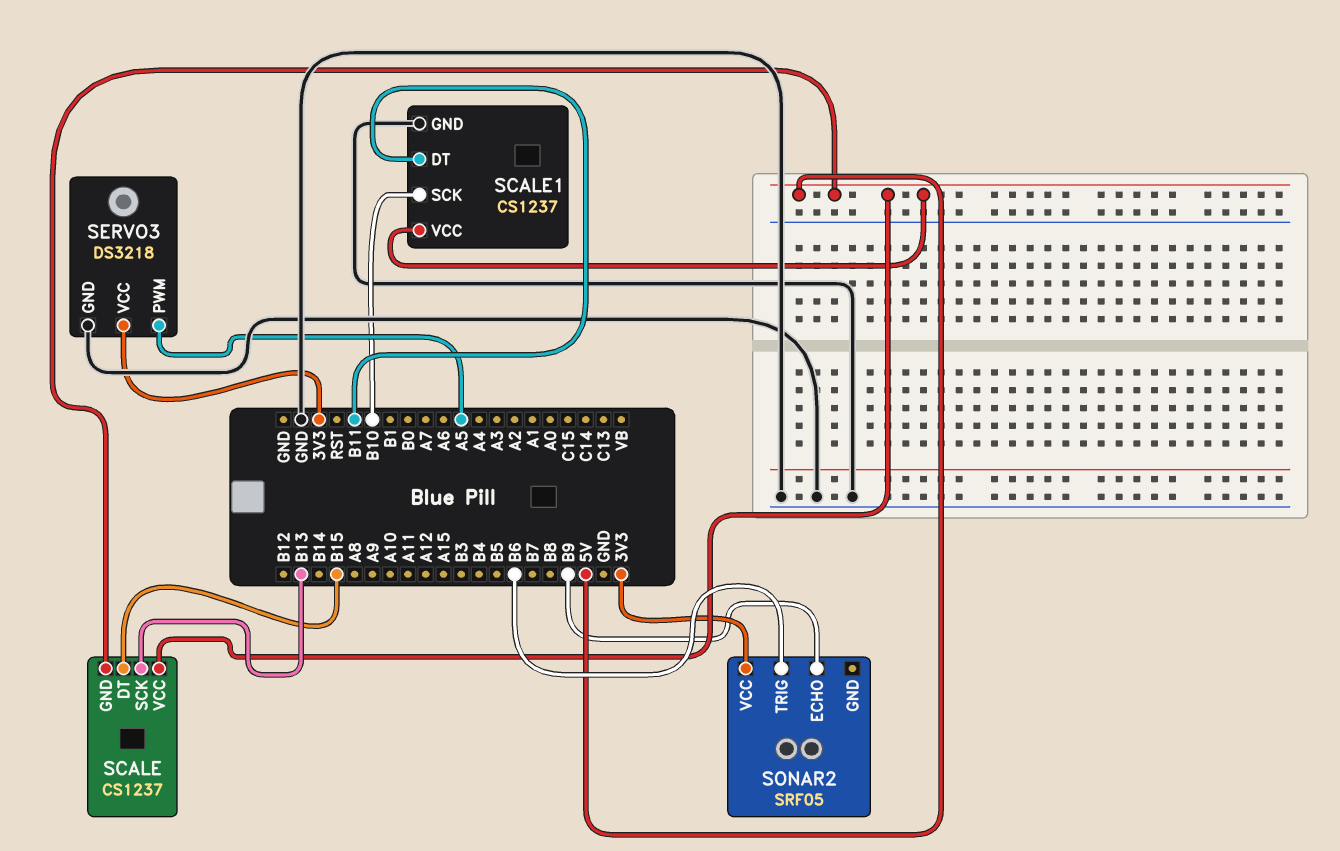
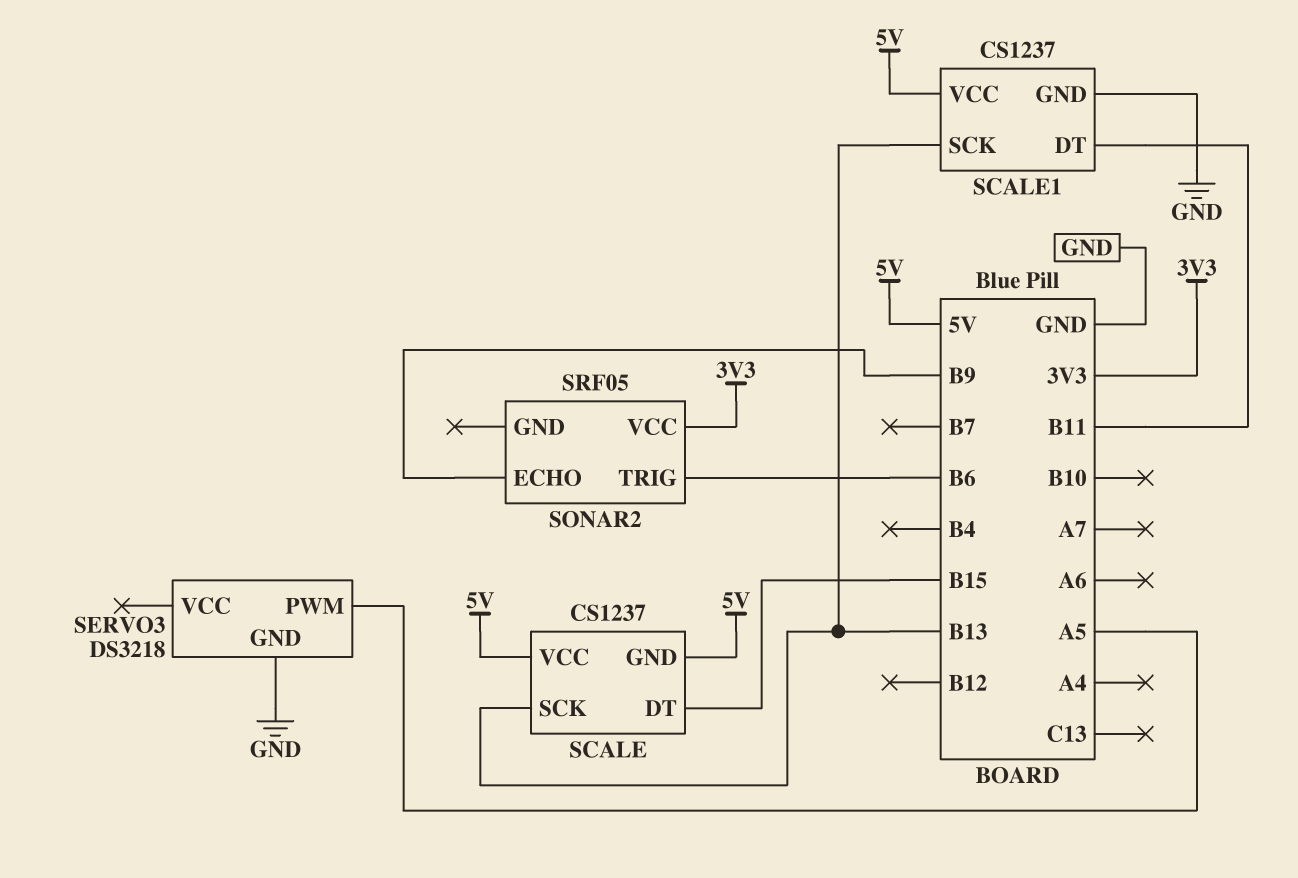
SCALE1 pin SCK: B10 -> B13
SERVO3 pin VCC: 3V3 -> none

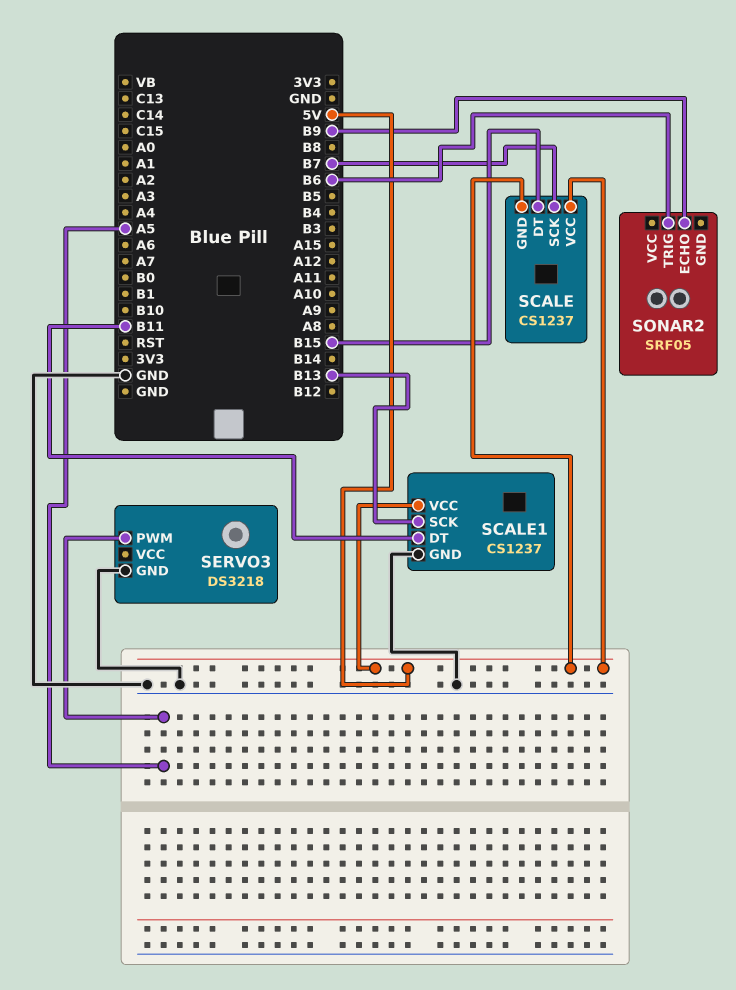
SCALE pin SCK: B13 -> B7
SONAR2 pin VCC: 3V3 -> none

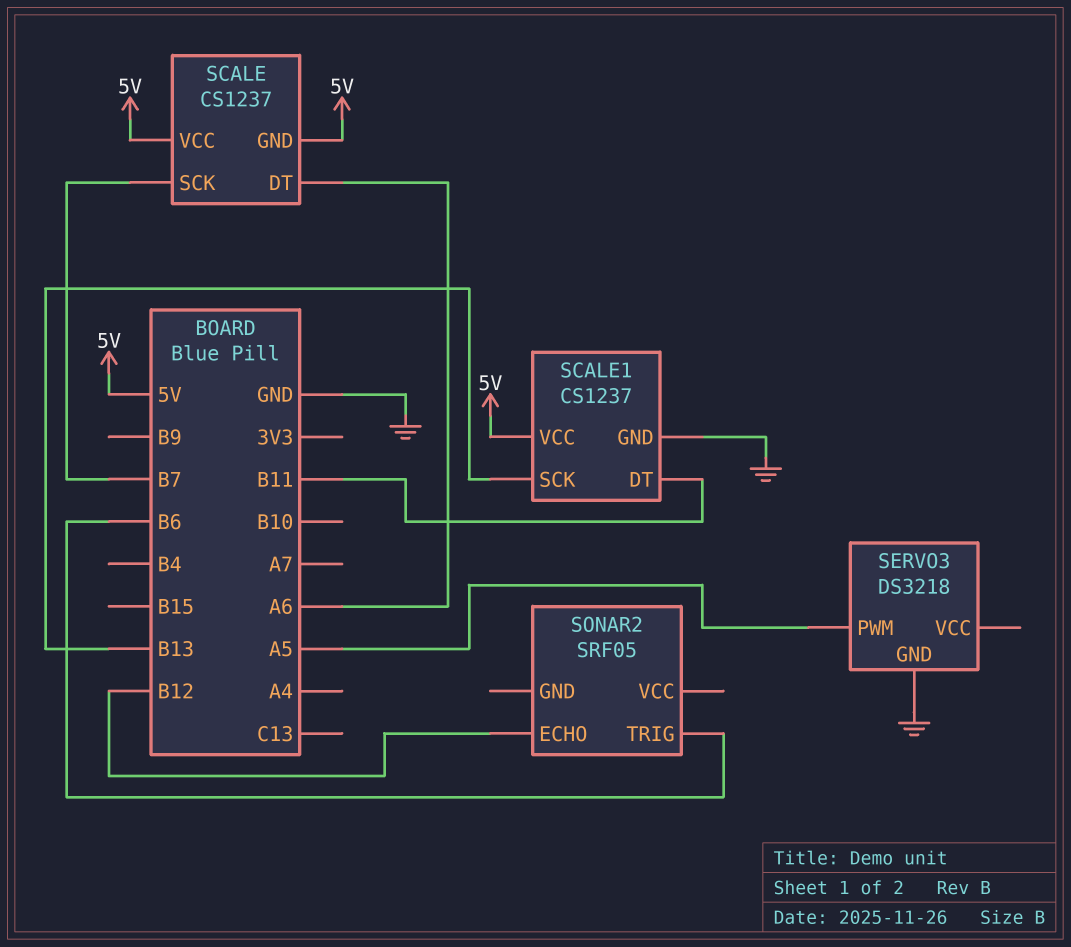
SCALE pin DT: B15 -> A6
SONAR2 pin ECHO: B9 -> B12

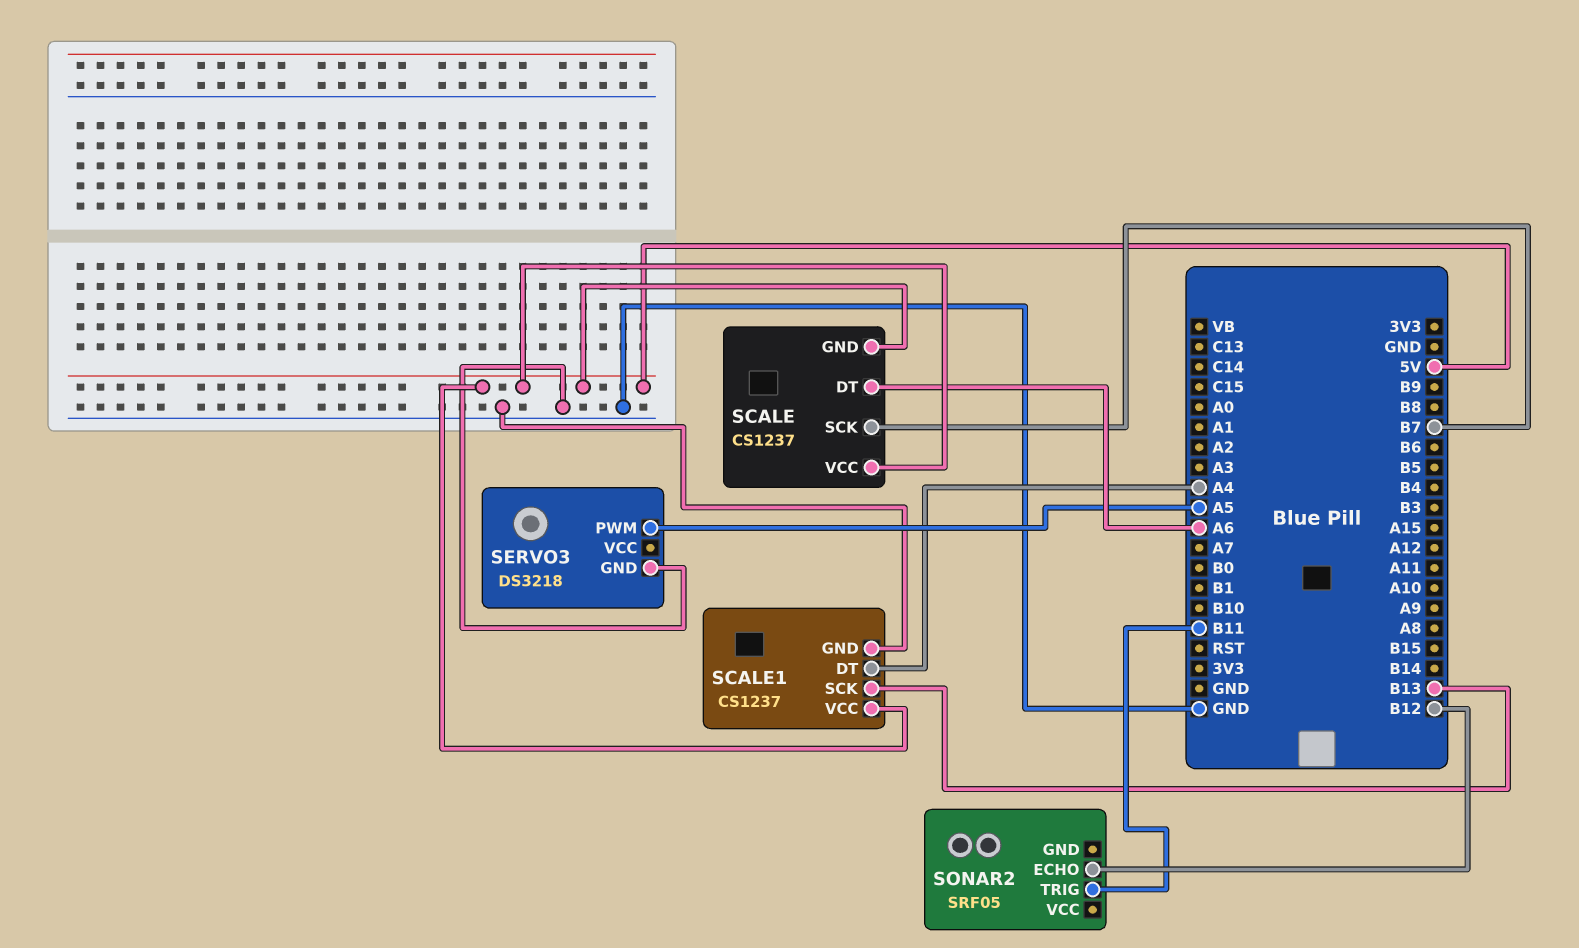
SCALE1 pin DT: B11 -> A4
SONAR2 pin TRIG: B6 -> B11

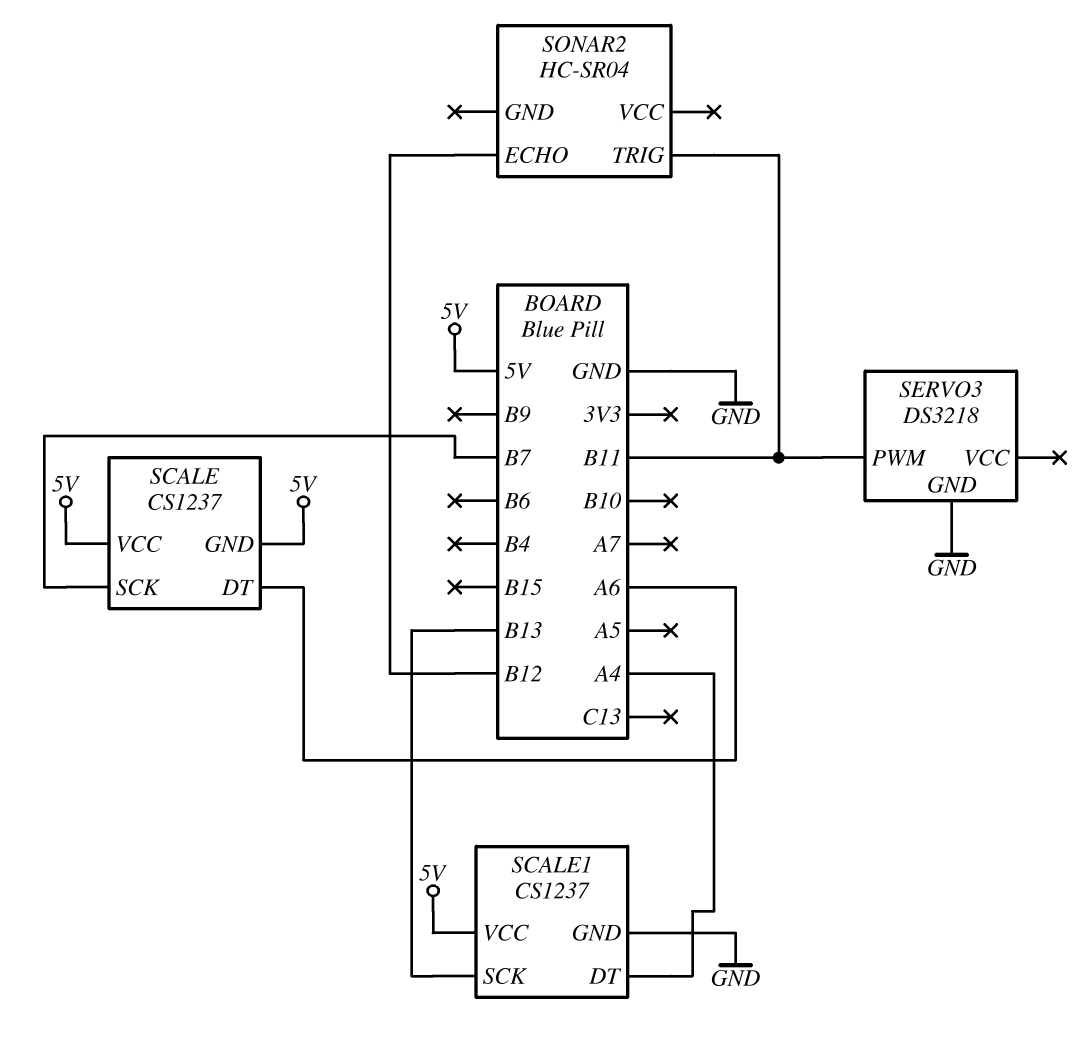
SERVO3 pin PWM: A5 -> B11
SONAR2: SRF05 -> HC-SR04

